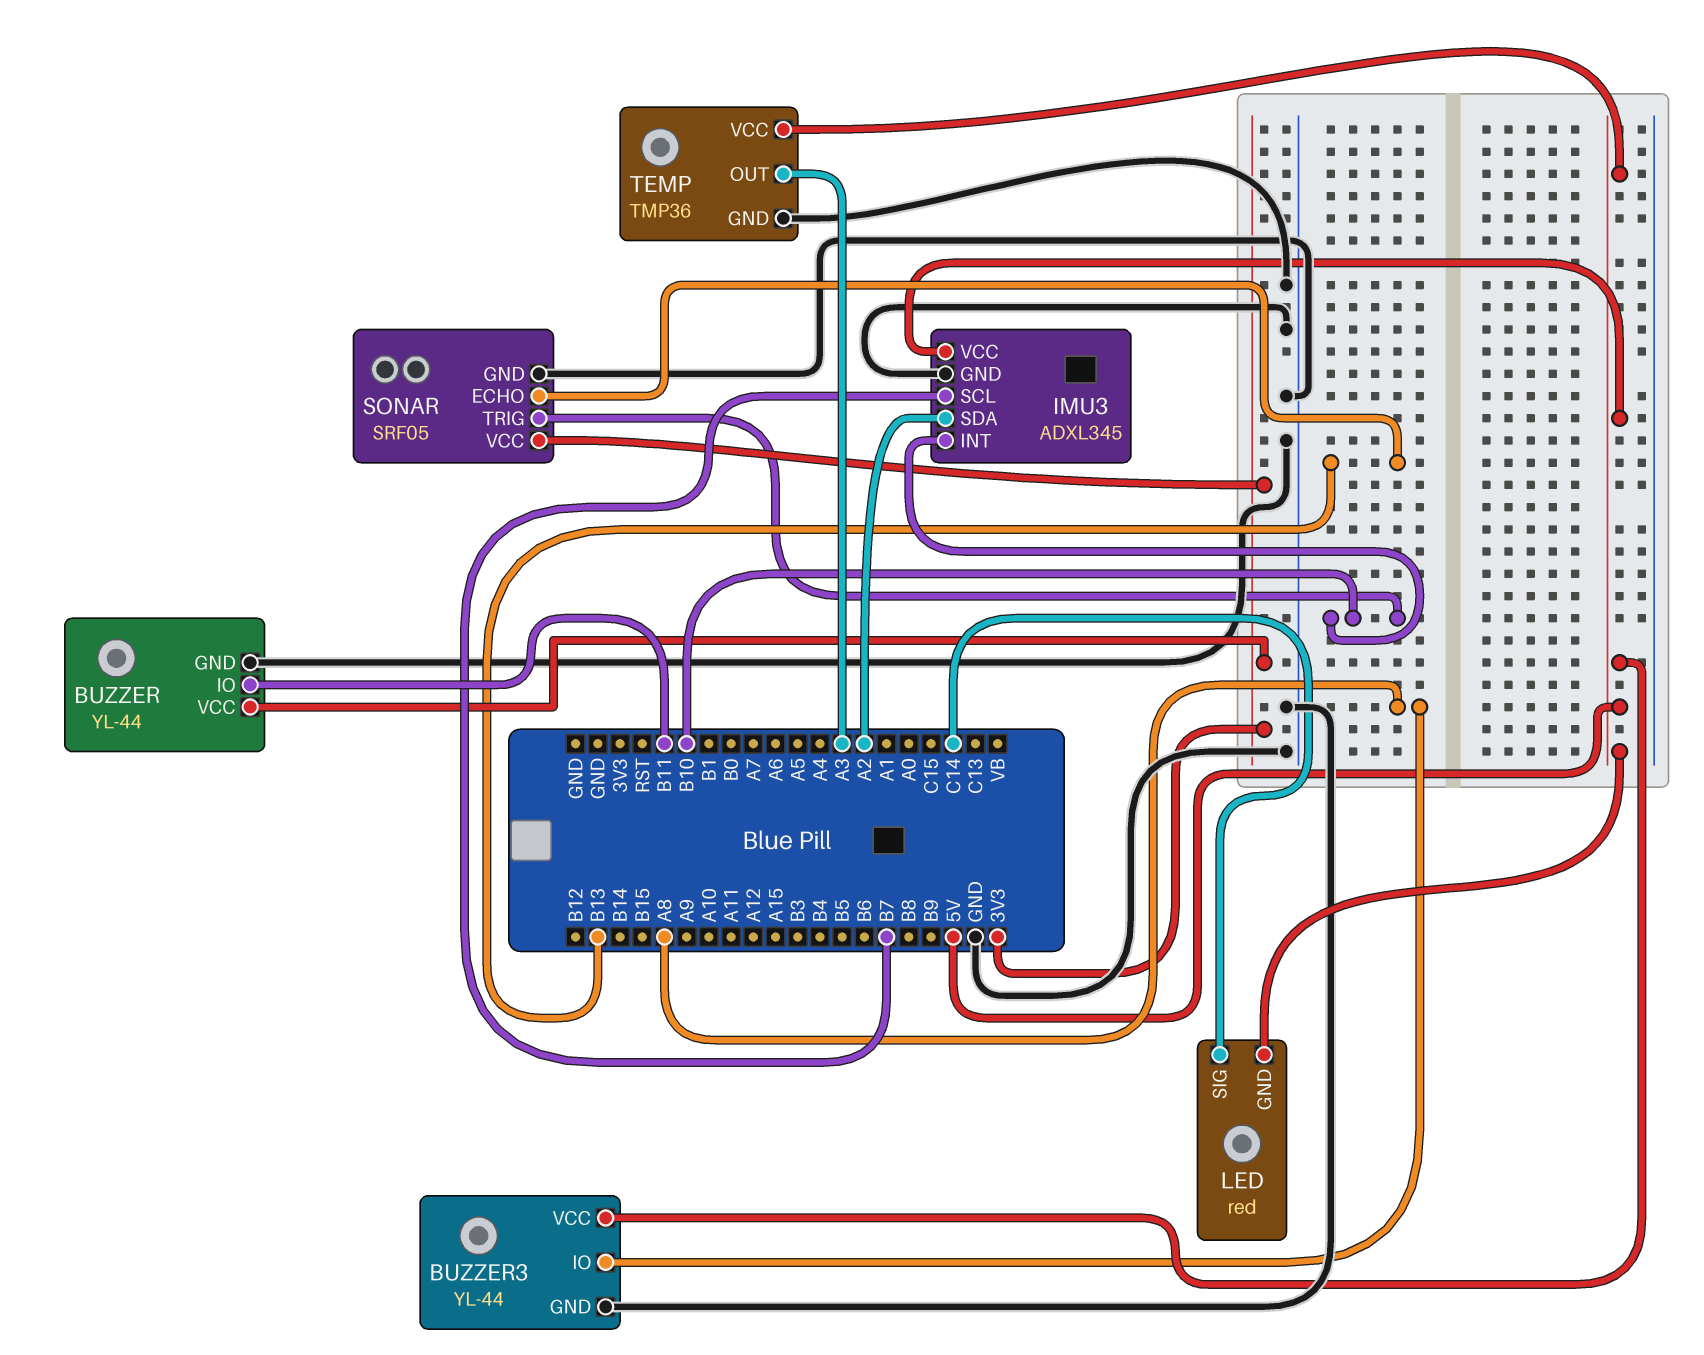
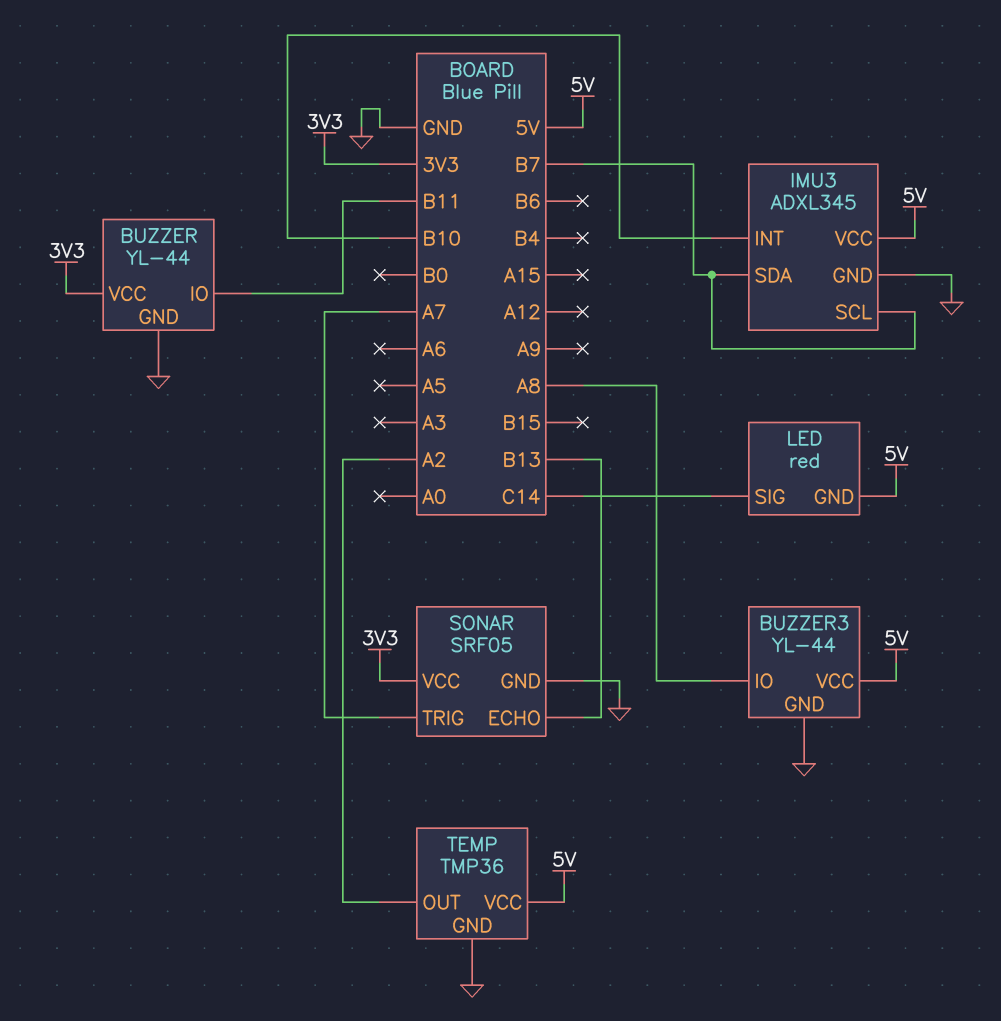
IMU3 pin SDA: A2 -> B7
SONAR pin TRIG: B10 -> A7
TEMP pin OUT: A3 -> A2

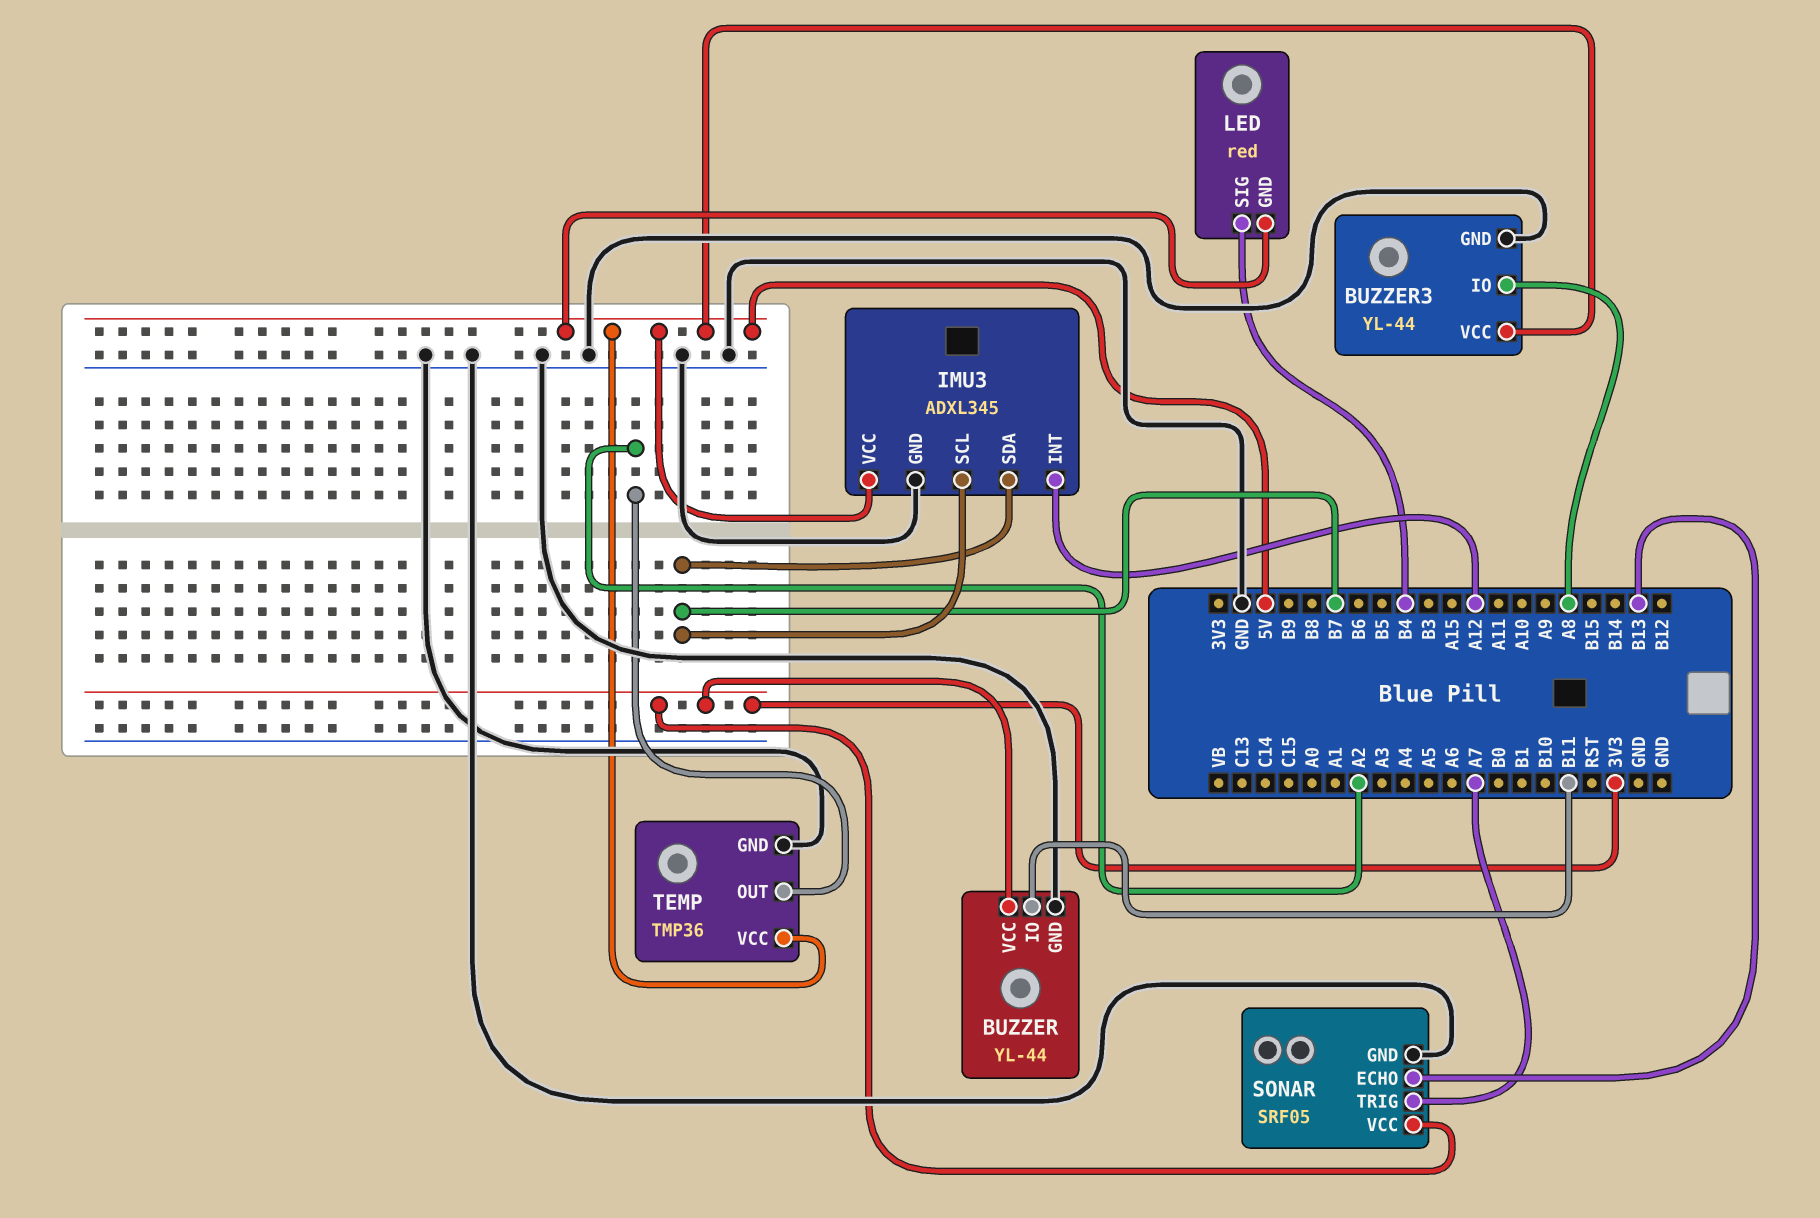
IMU3 pin INT: B10 -> A12
LED pin SIG: C14 -> B4

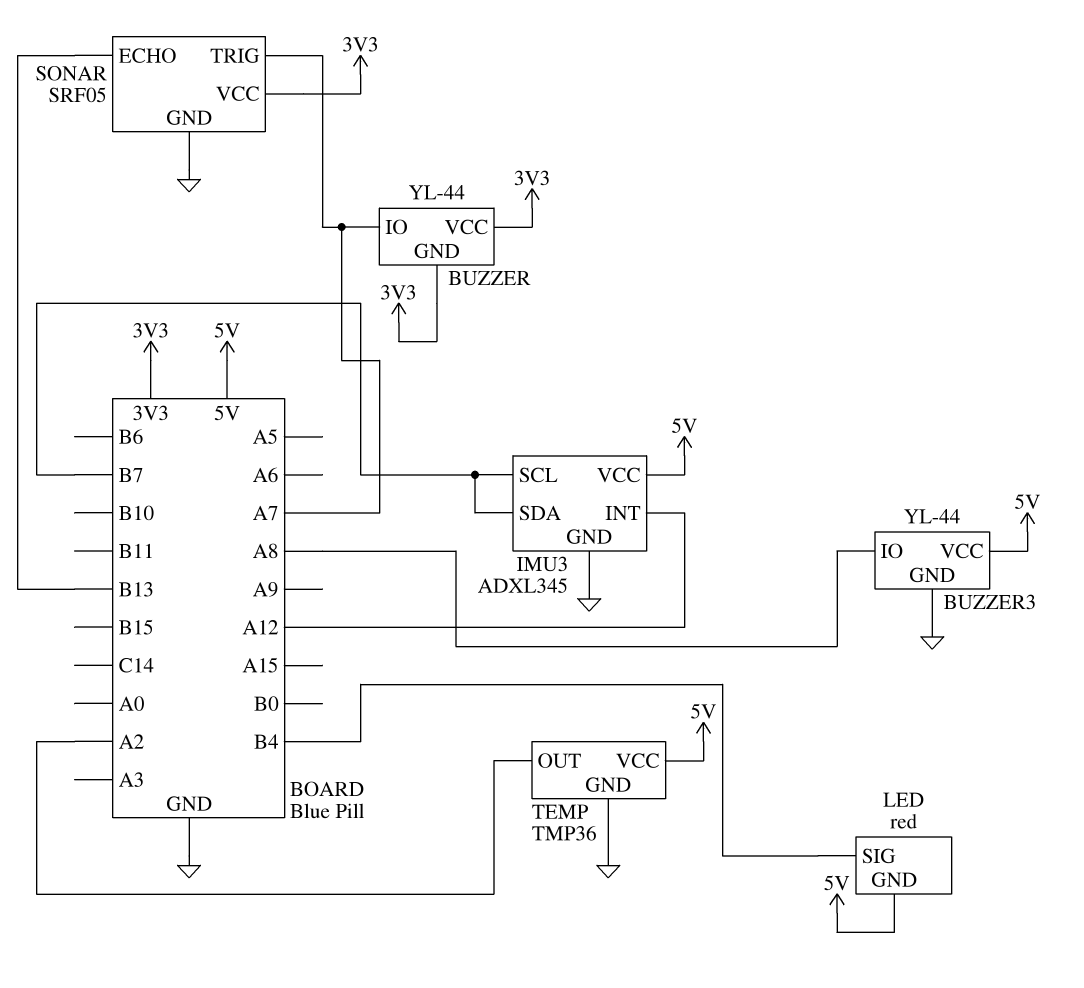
BUZZER pin GND: GND -> 3V3
BUZZER pin IO: B11 -> A7

